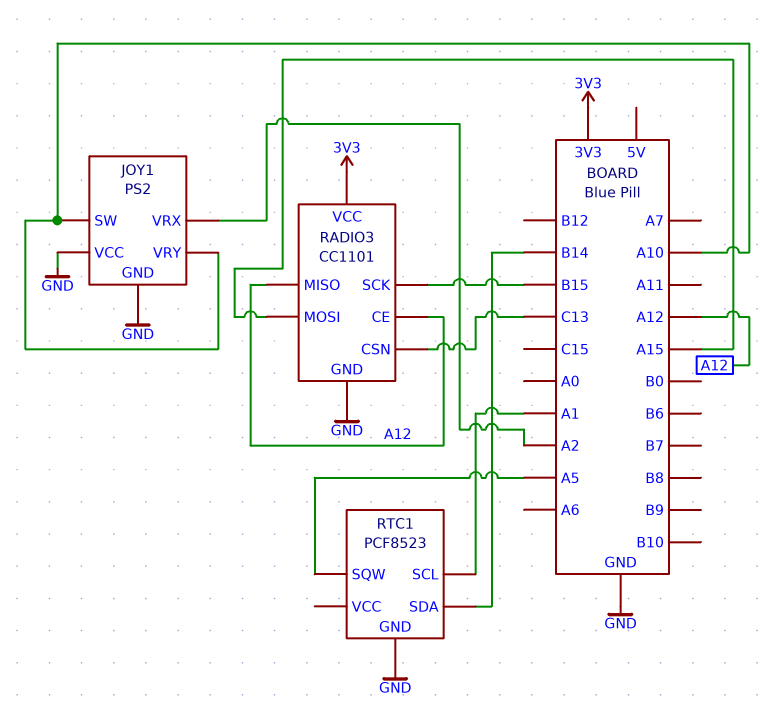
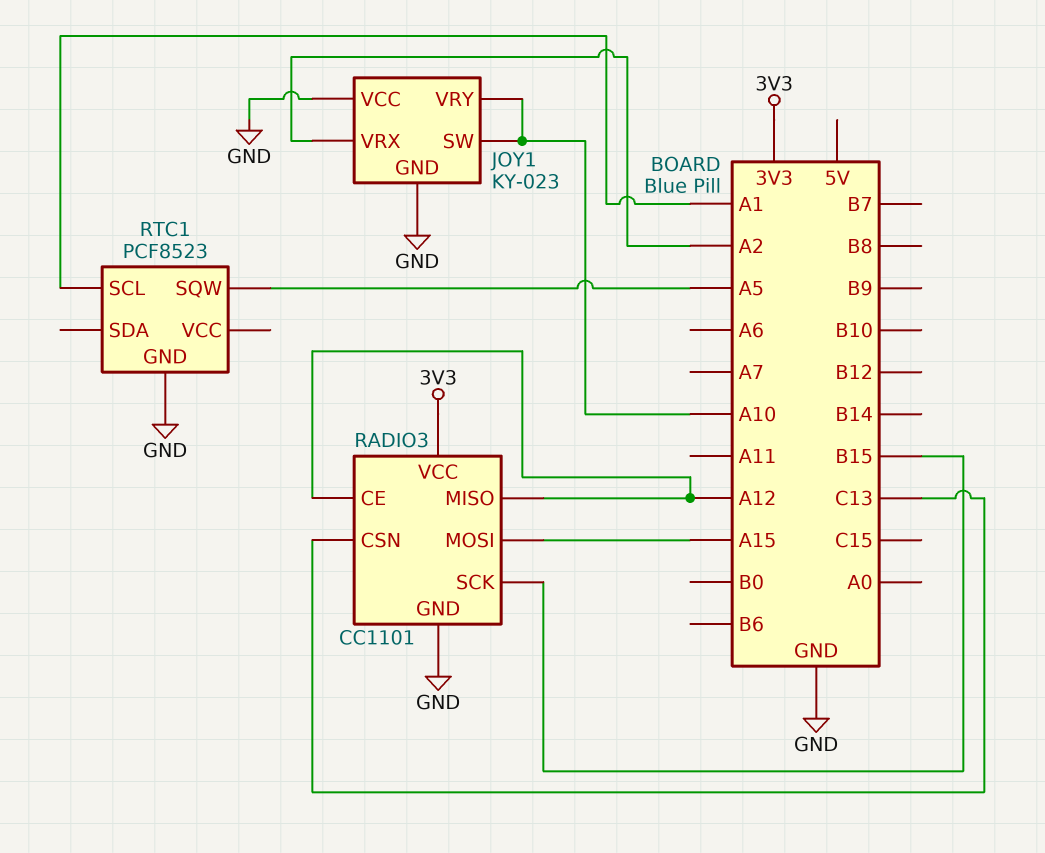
JOY1: PS2 -> KY-023
RTC1 pin SDA: B14 -> none

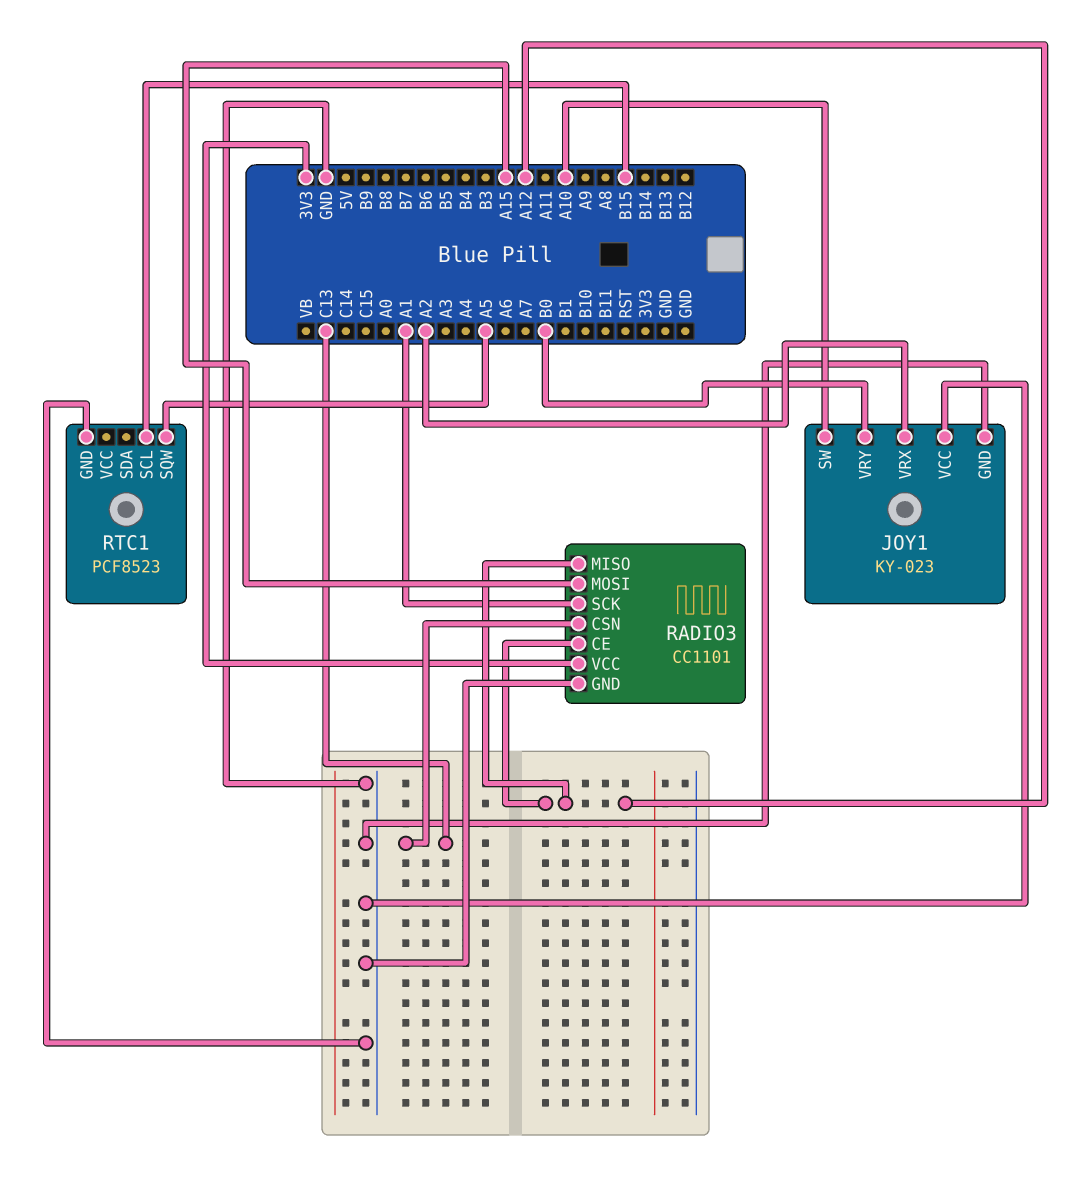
JOY1 pin VRY: A10 -> B0
RADIO3 pin SCK: B15 -> A1
RTC1 pin SCL: A1 -> B15

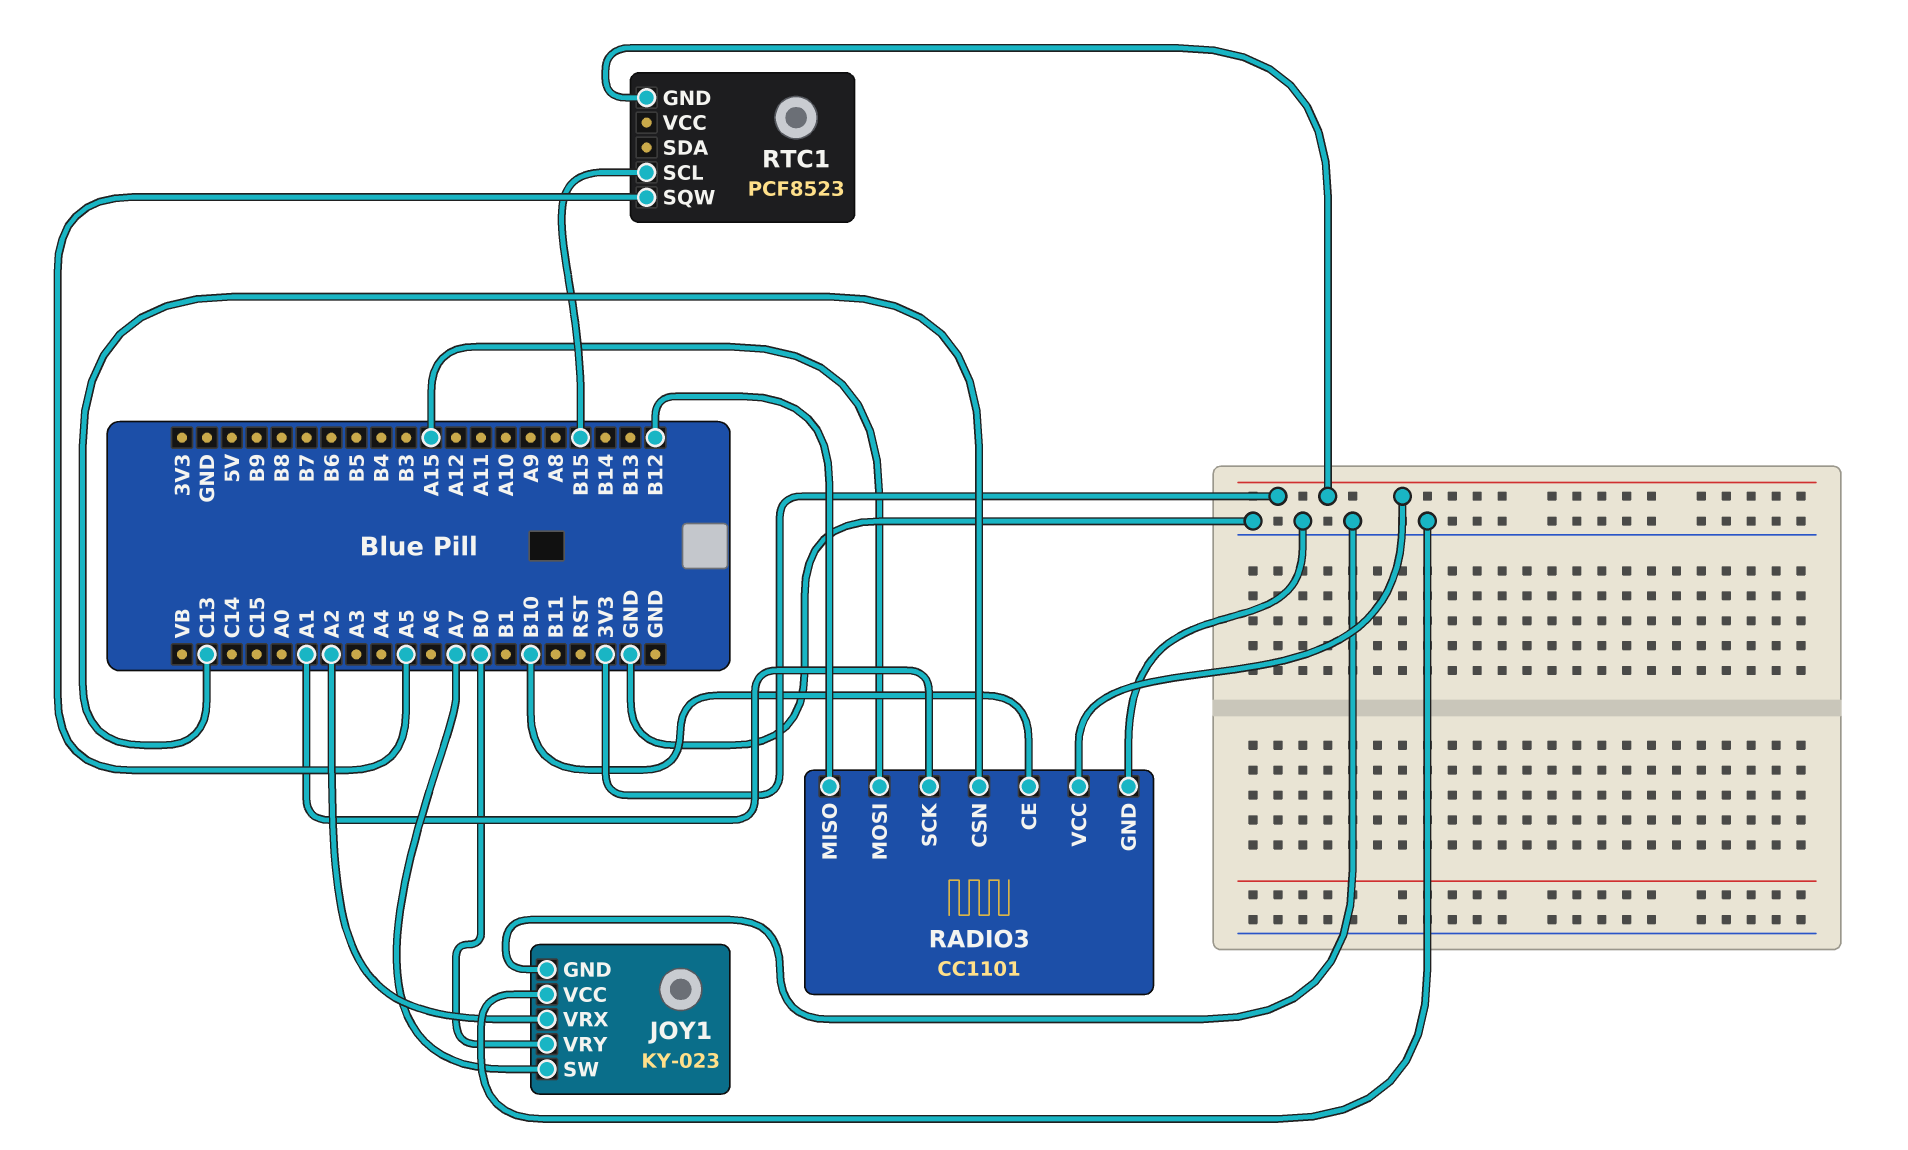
JOY1 pin SW: A10 -> A7
RADIO3 pin CE: A12 -> B10
RADIO3 pin MISO: A12 -> B12
RTC1 pin GND: GND -> 3V3

